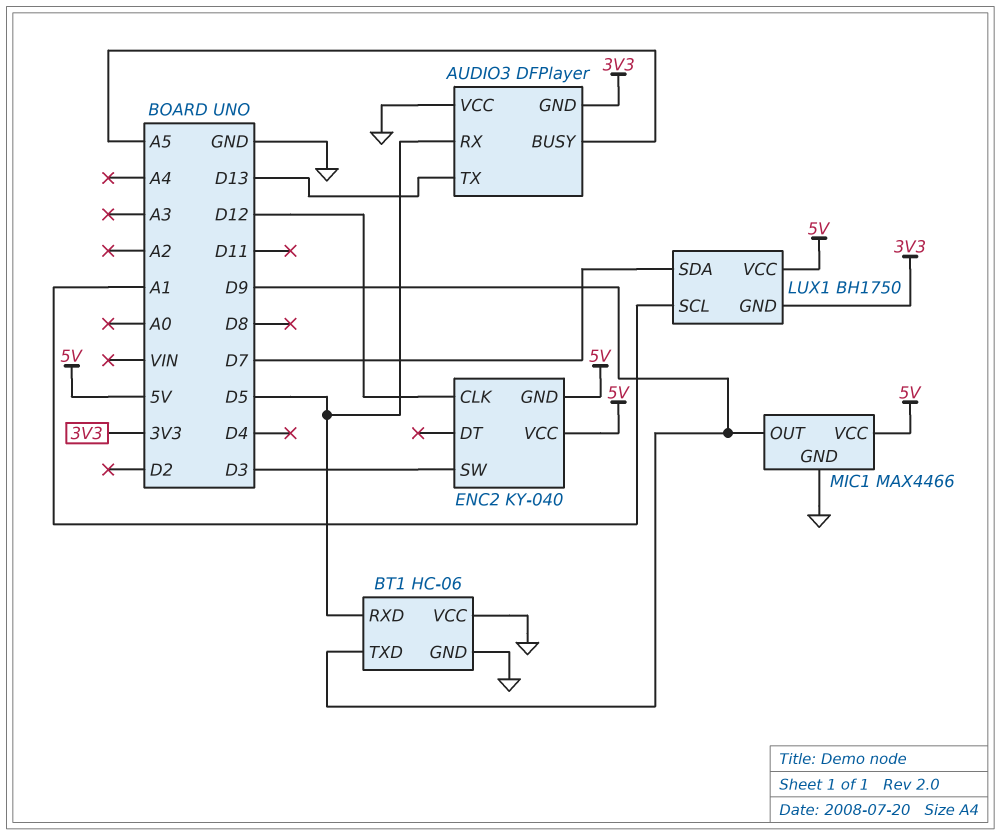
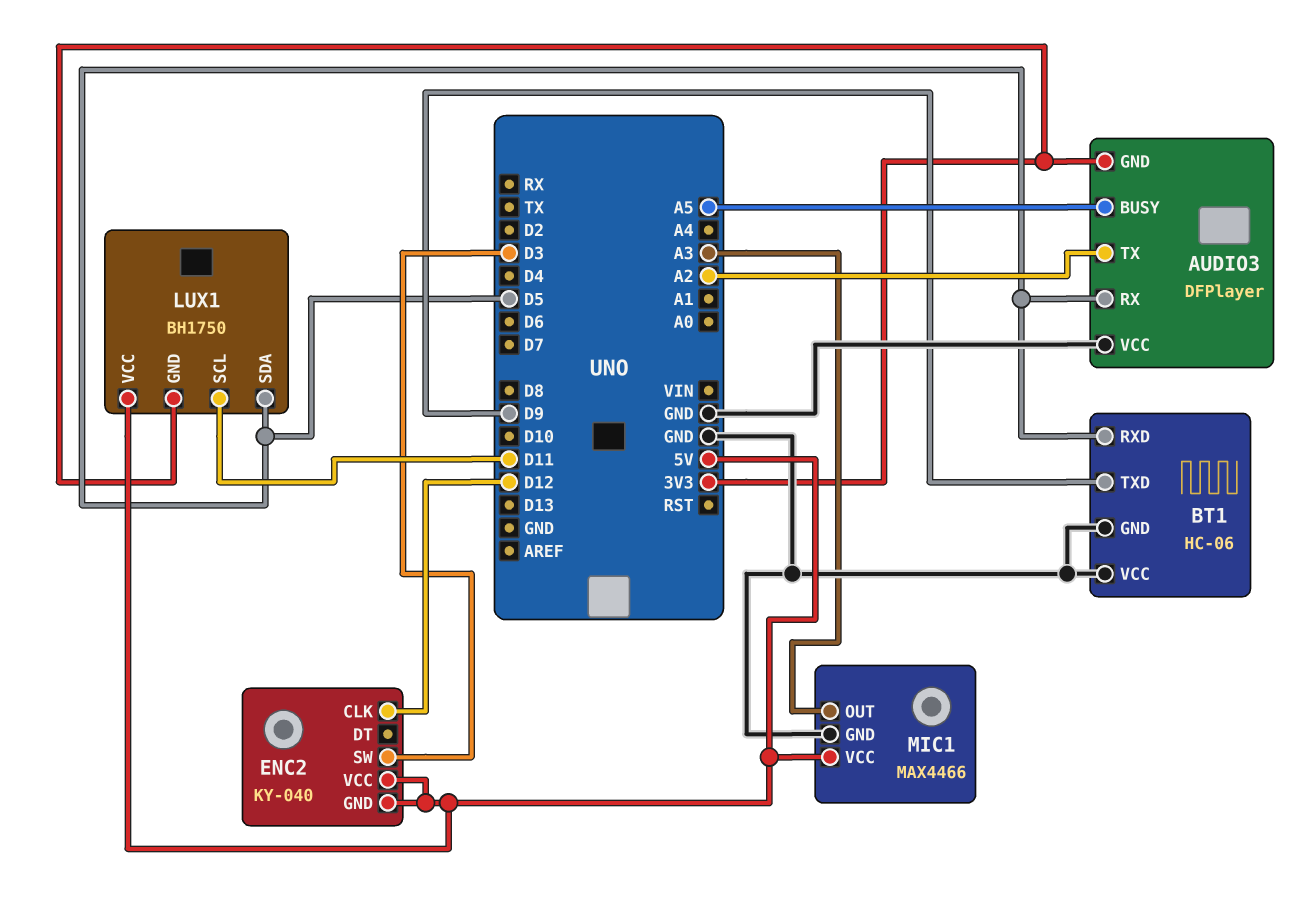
AUDIO3 pin TX: D13 -> A2
LUX1 pin SCL: A1 -> D11
LUX1 pin SDA: D7 -> D5
MIC1 pin OUT: D9 -> A3

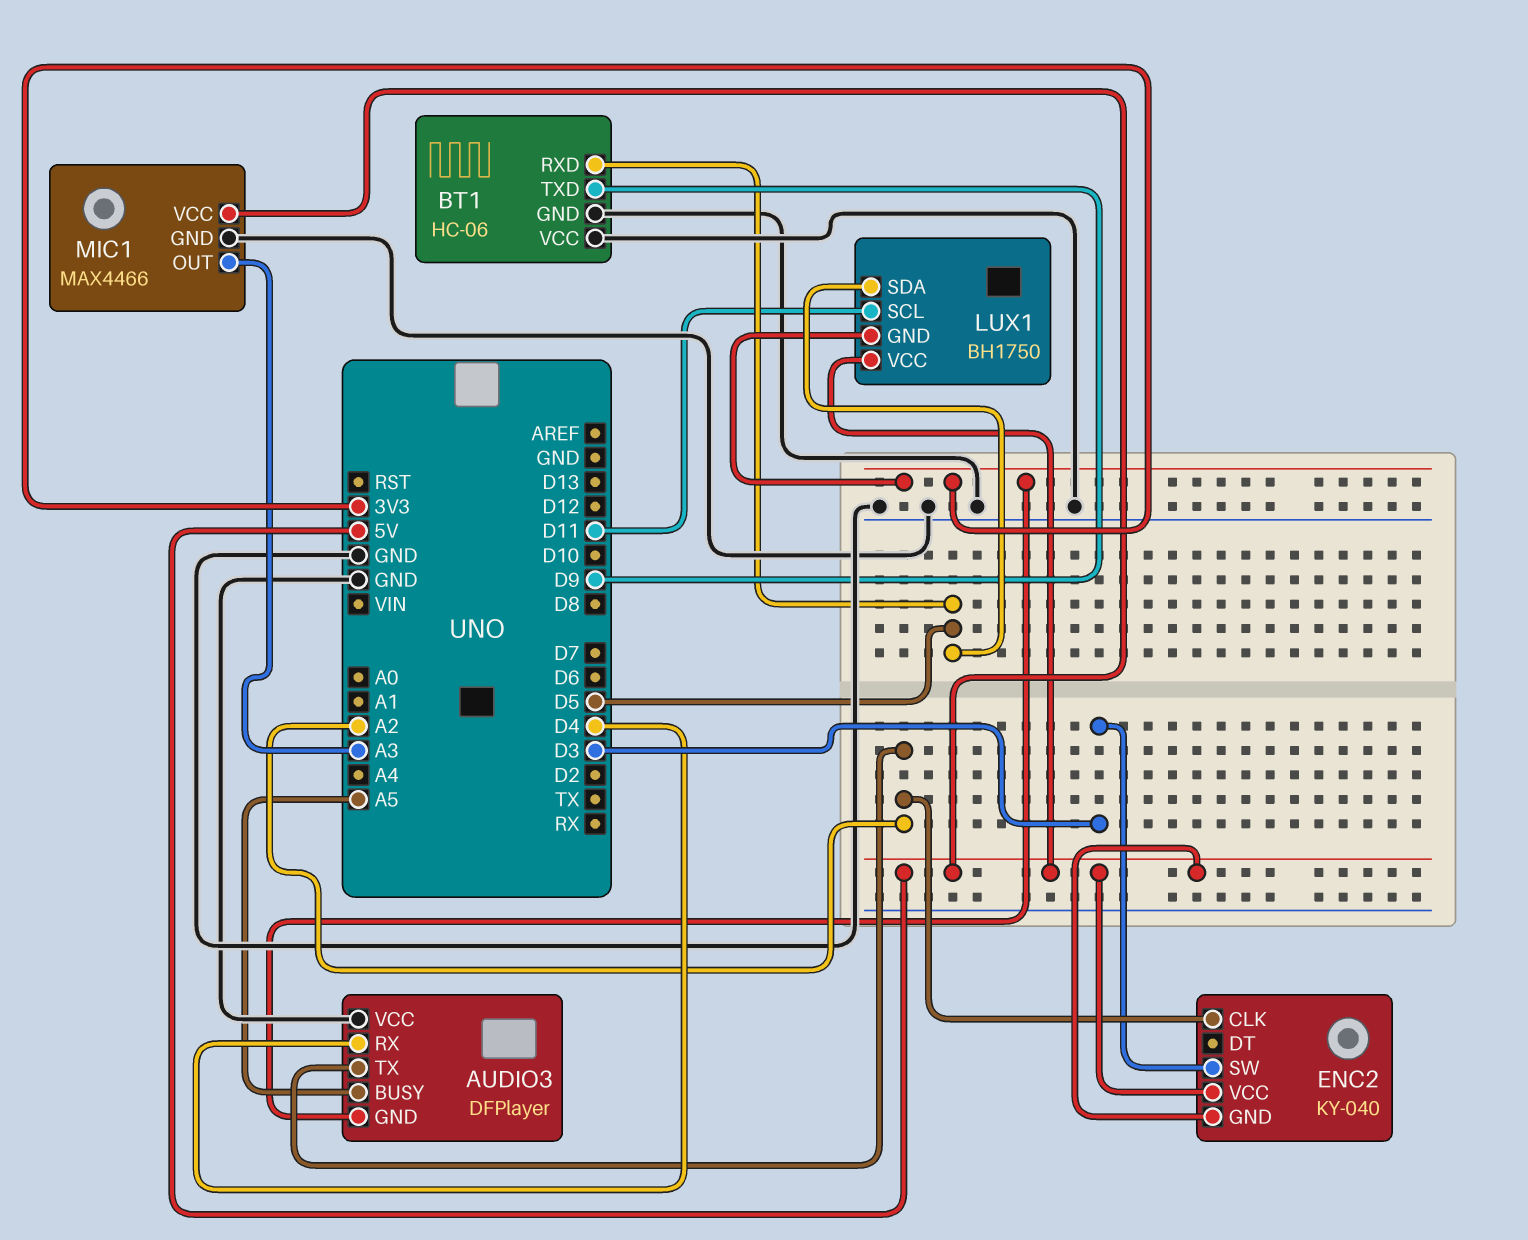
AUDIO3 pin RX: D5 -> D4
ENC2 pin CLK: D12 -> A2

